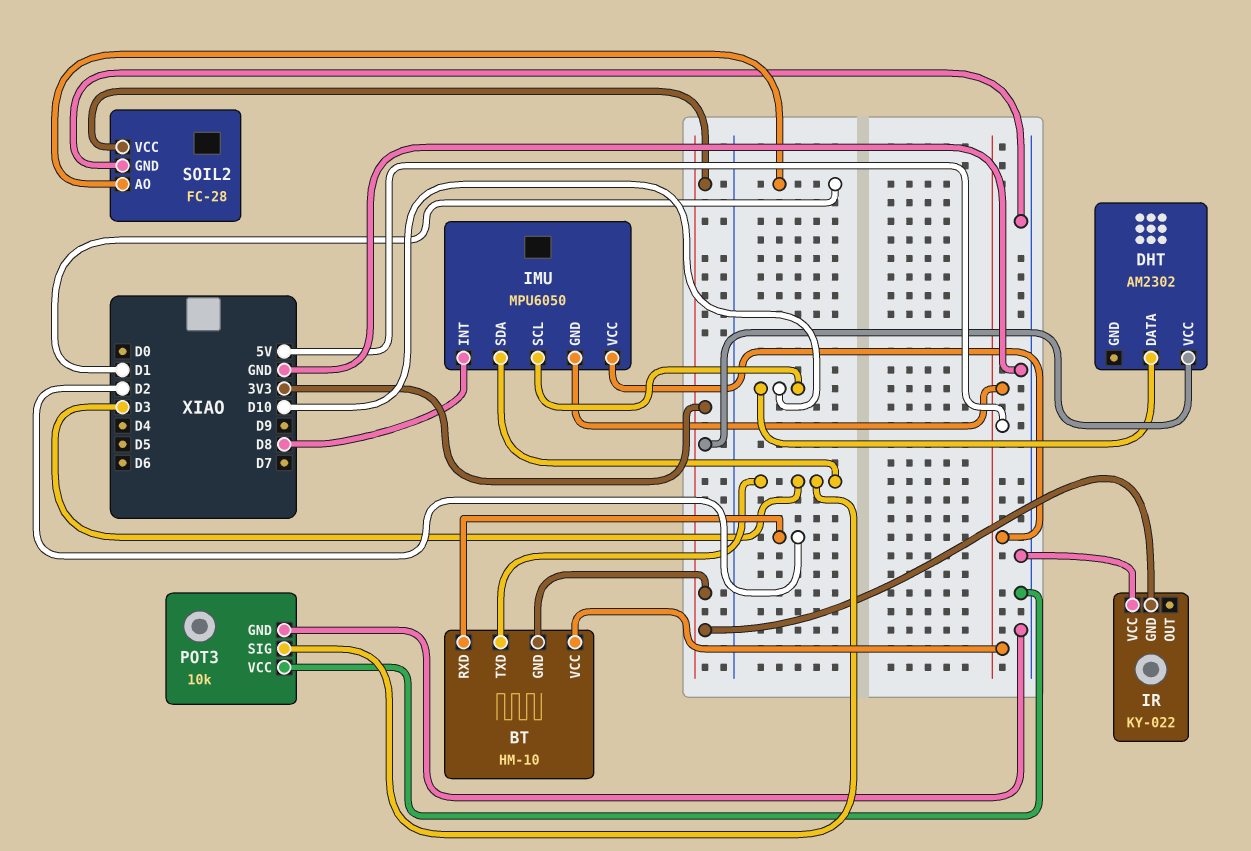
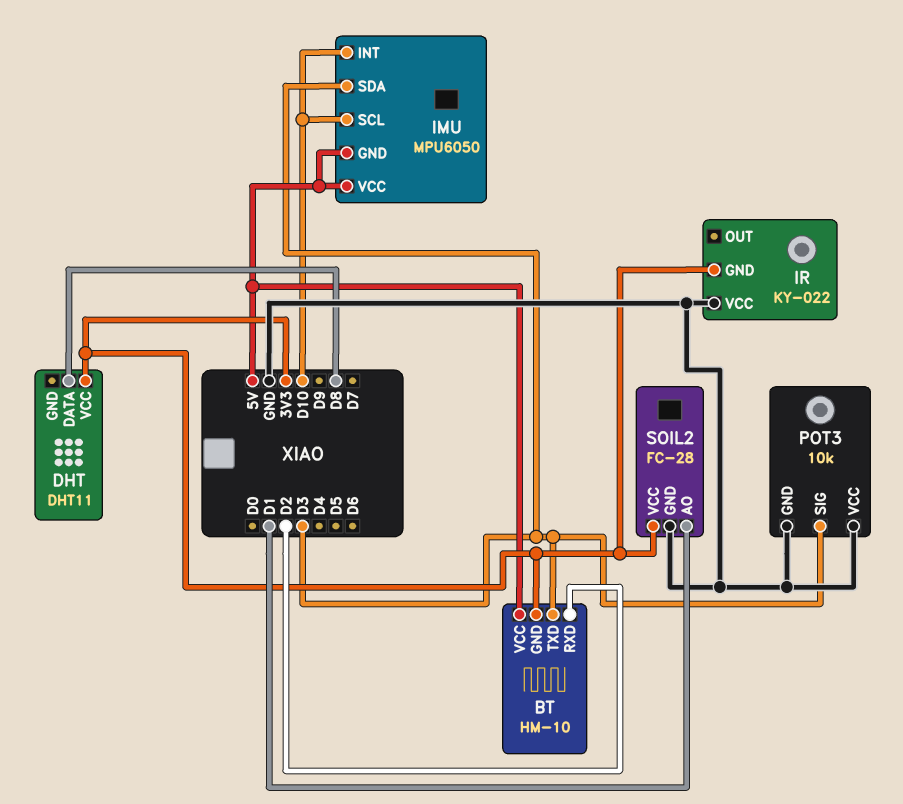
DHT: AM2302 -> DHT11
DHT pin DATA: D10 -> D8
IMU pin INT: D8 -> D10

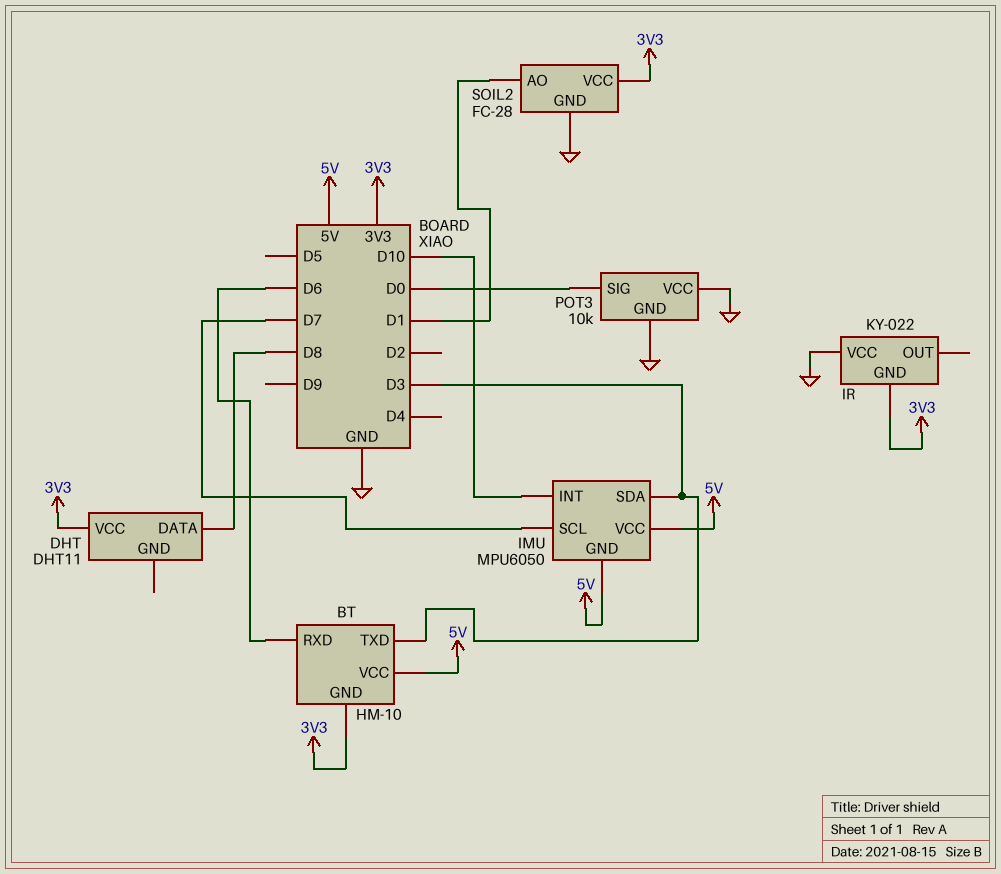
BT pin RXD: D2 -> D6
IMU pin SCL: D10 -> D7
POT3 pin SIG: D3 -> D0

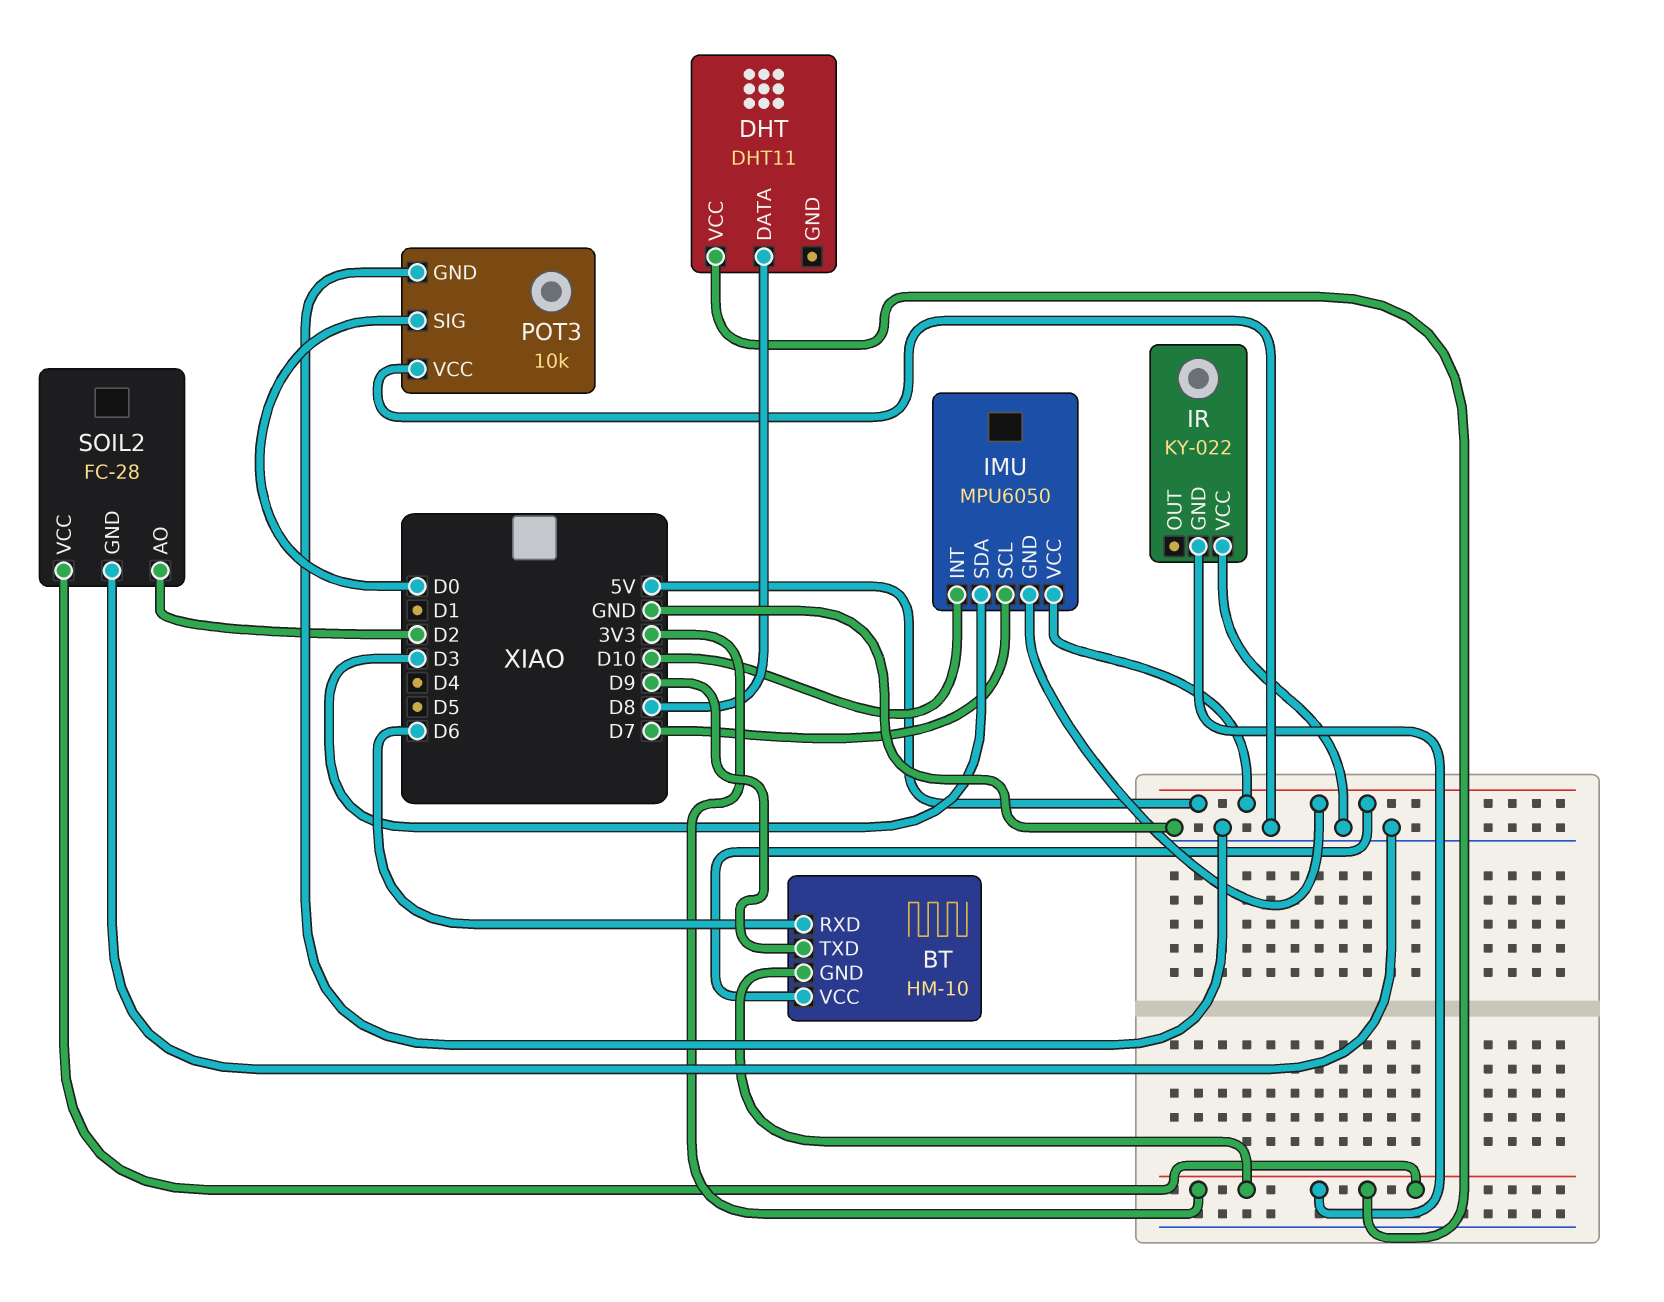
BT pin TXD: D3 -> D9
SOIL2 pin AO: D1 -> D2

